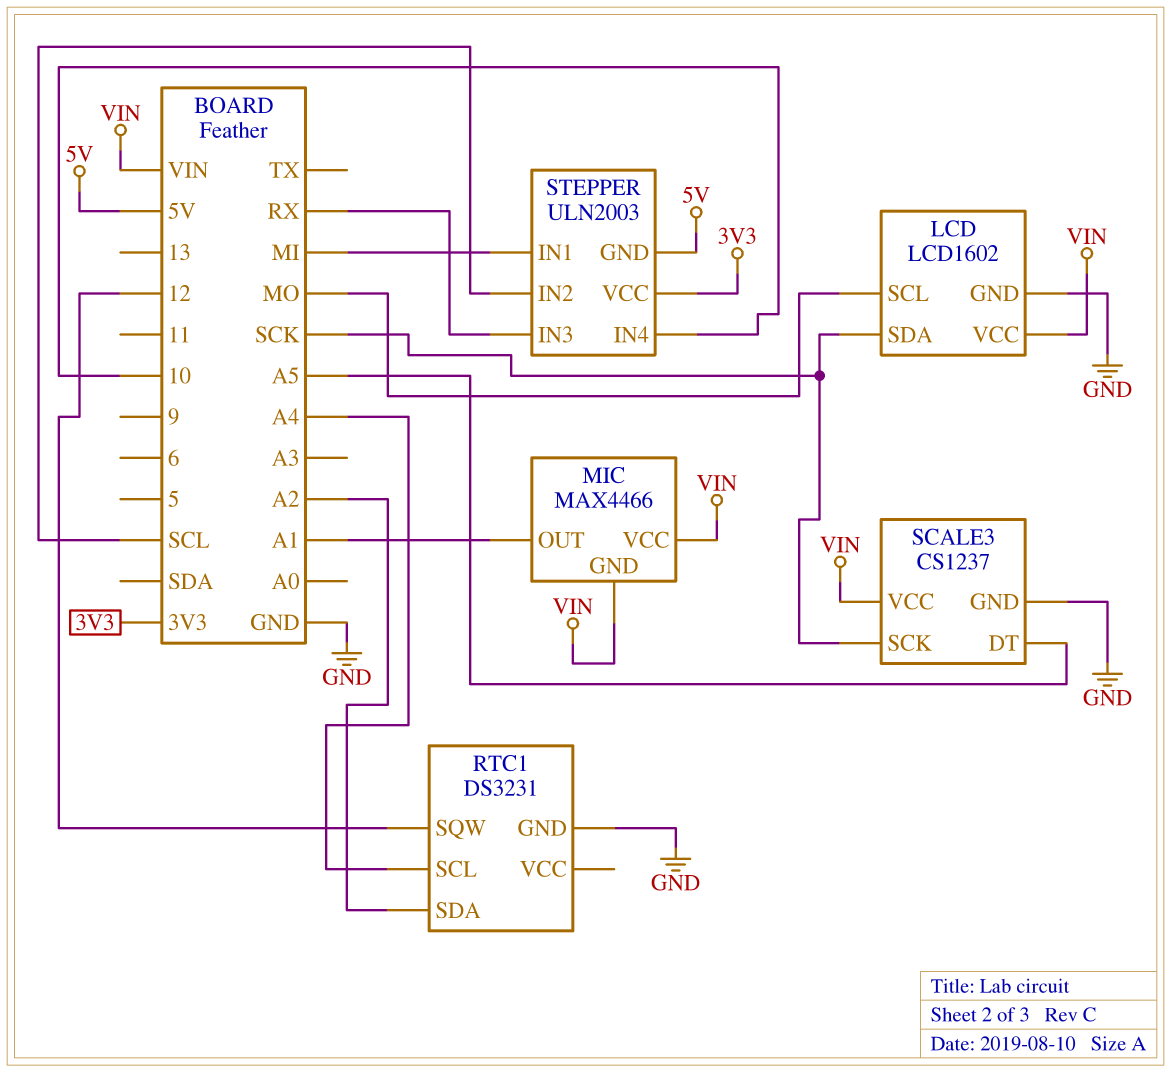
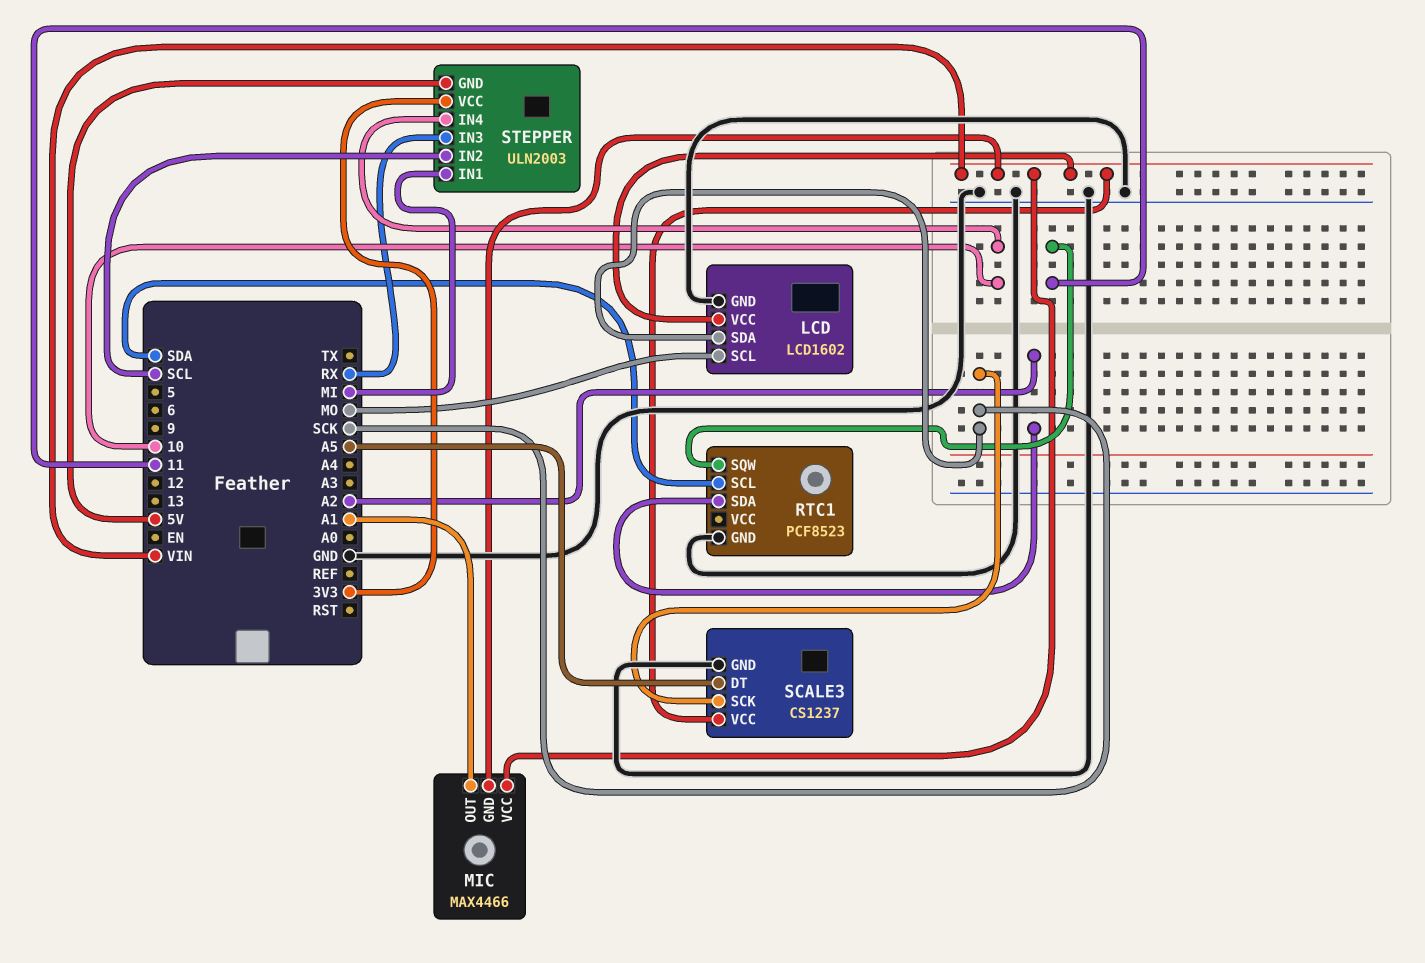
RTC1: DS3231 -> PCF8523
RTC1 pin SCL: A4 -> SDA
RTC1 pin SQW: 12 -> 11

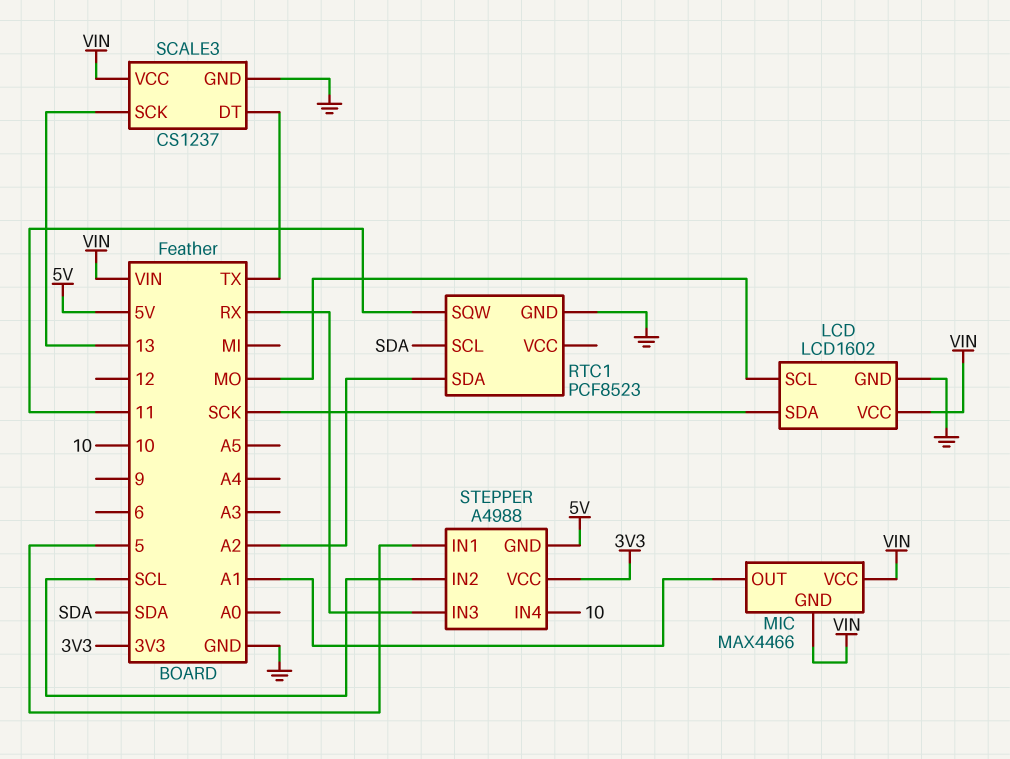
SCALE3 pin DT: A5 -> TX
SCALE3 pin SCK: SCK -> 13
STEPPER: ULN2003 -> A4988
STEPPER pin IN1: MI -> 5

